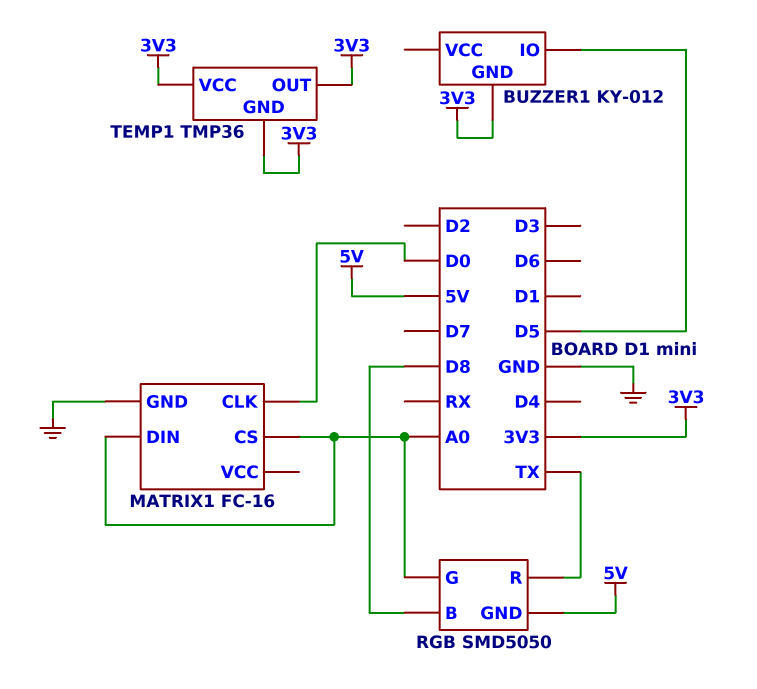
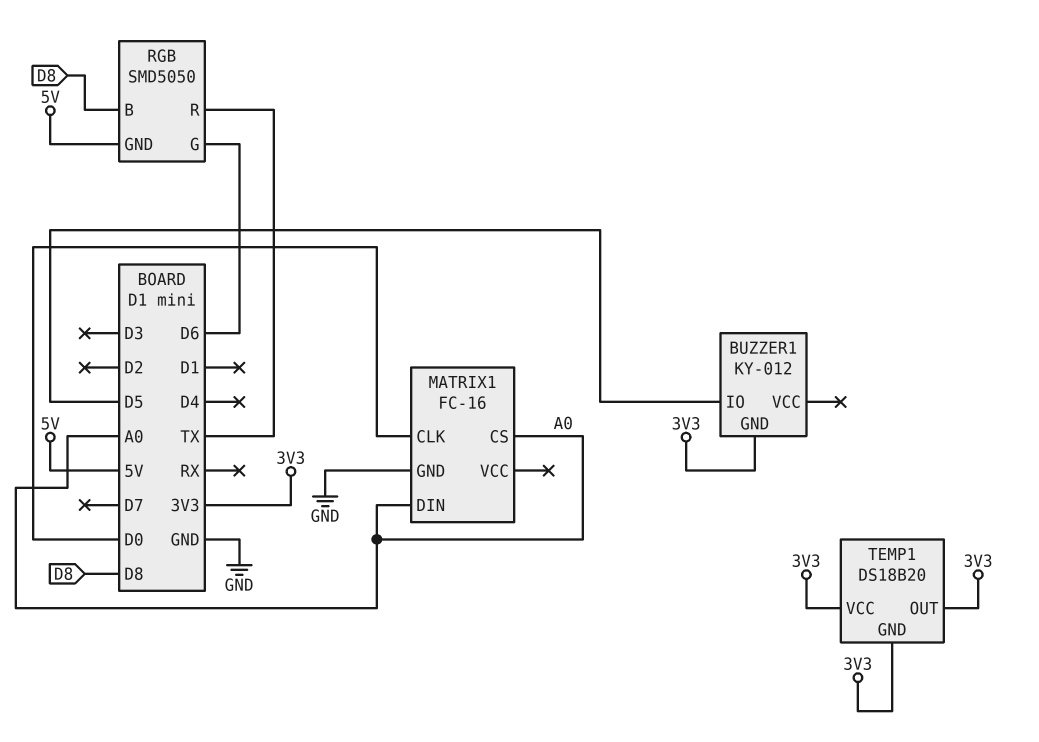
RGB pin G: A0 -> D6
TEMP1: TMP36 -> DS18B20

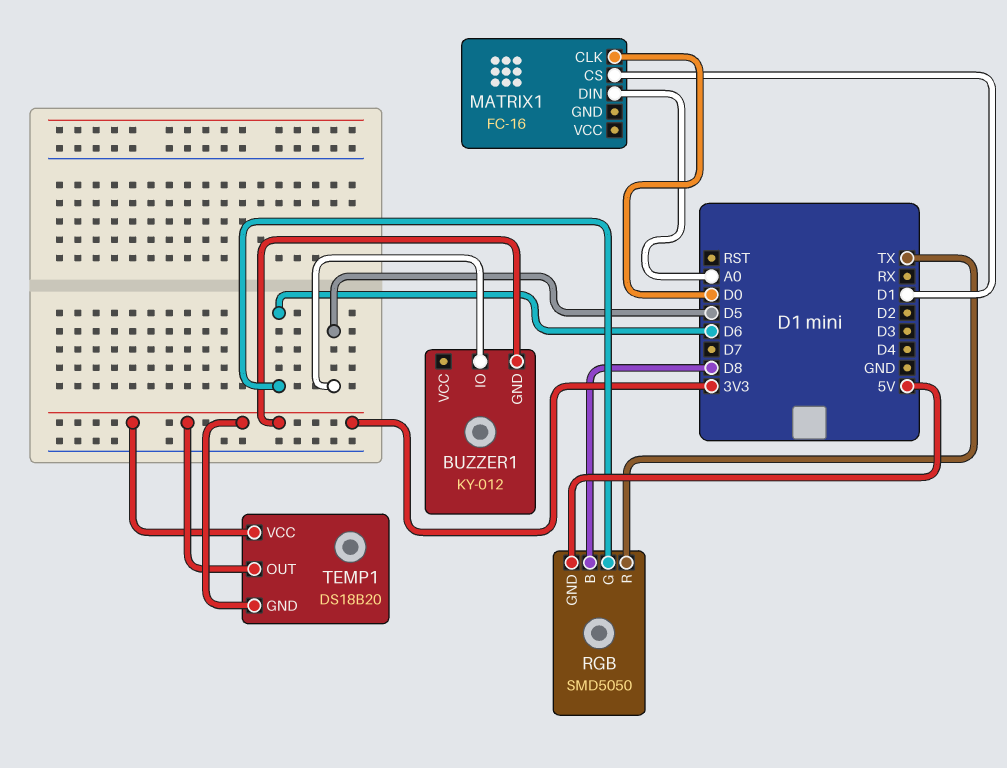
MATRIX1 pin CS: A0 -> D1
MATRIX1 pin GND: GND -> none

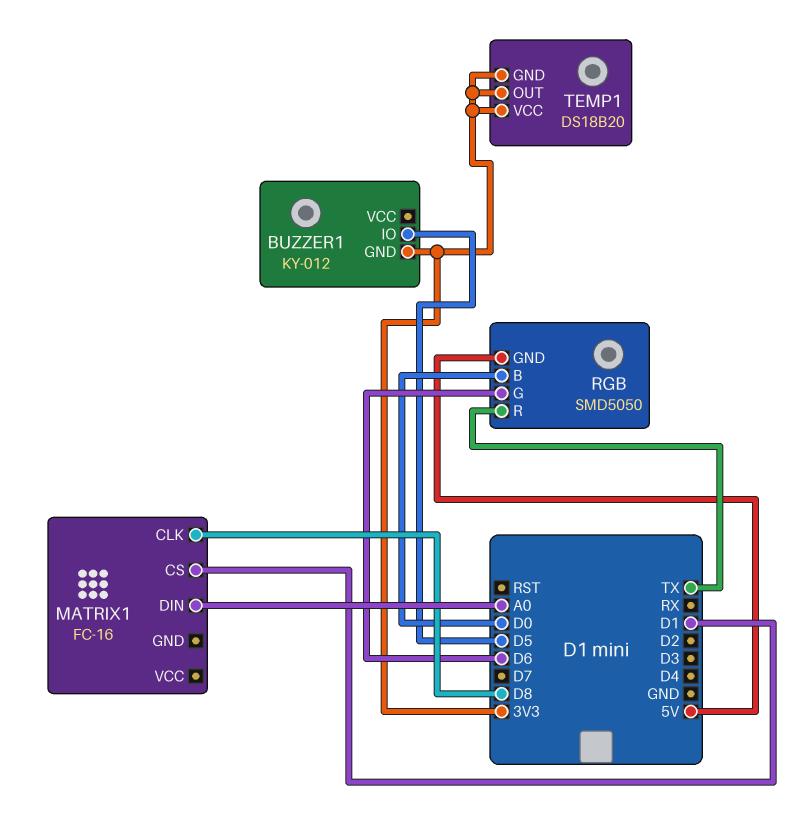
MATRIX1 pin CLK: D0 -> D8
RGB pin B: D8 -> D0

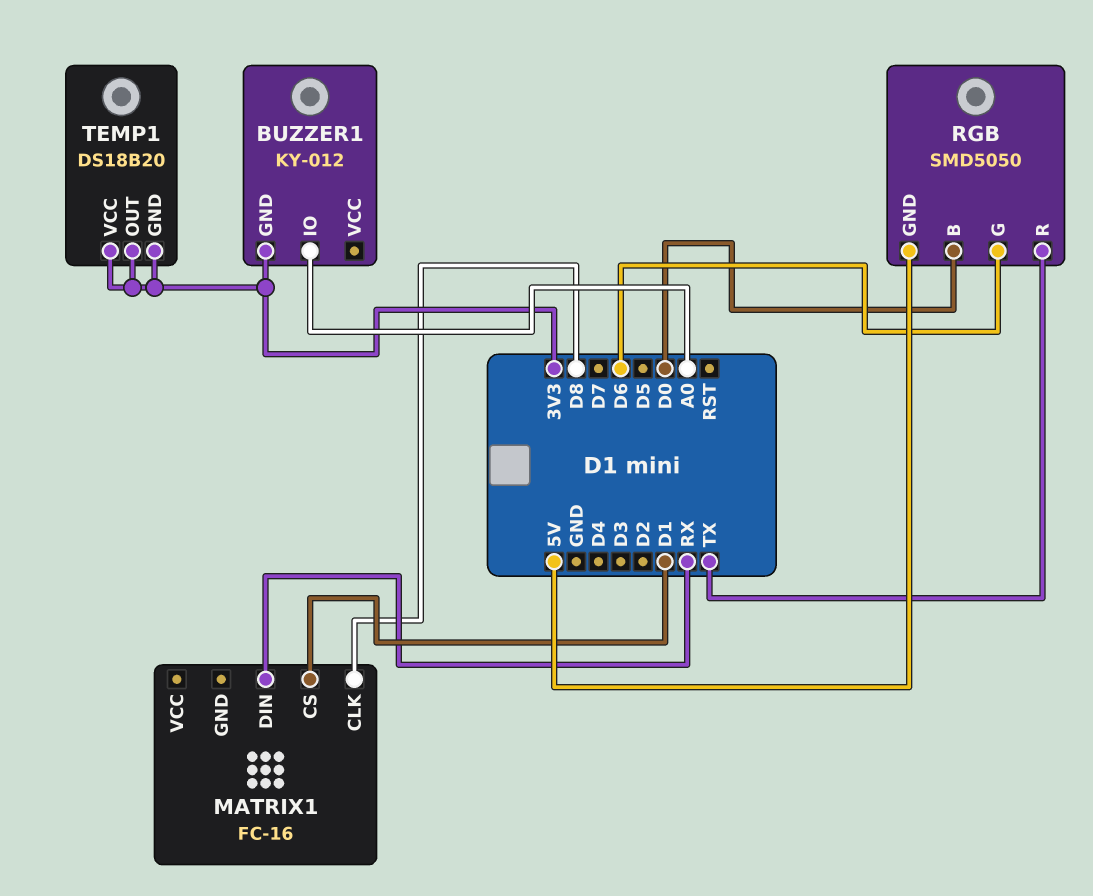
BUZZER1 pin IO: D5 -> A0
MATRIX1 pin DIN: A0 -> RX

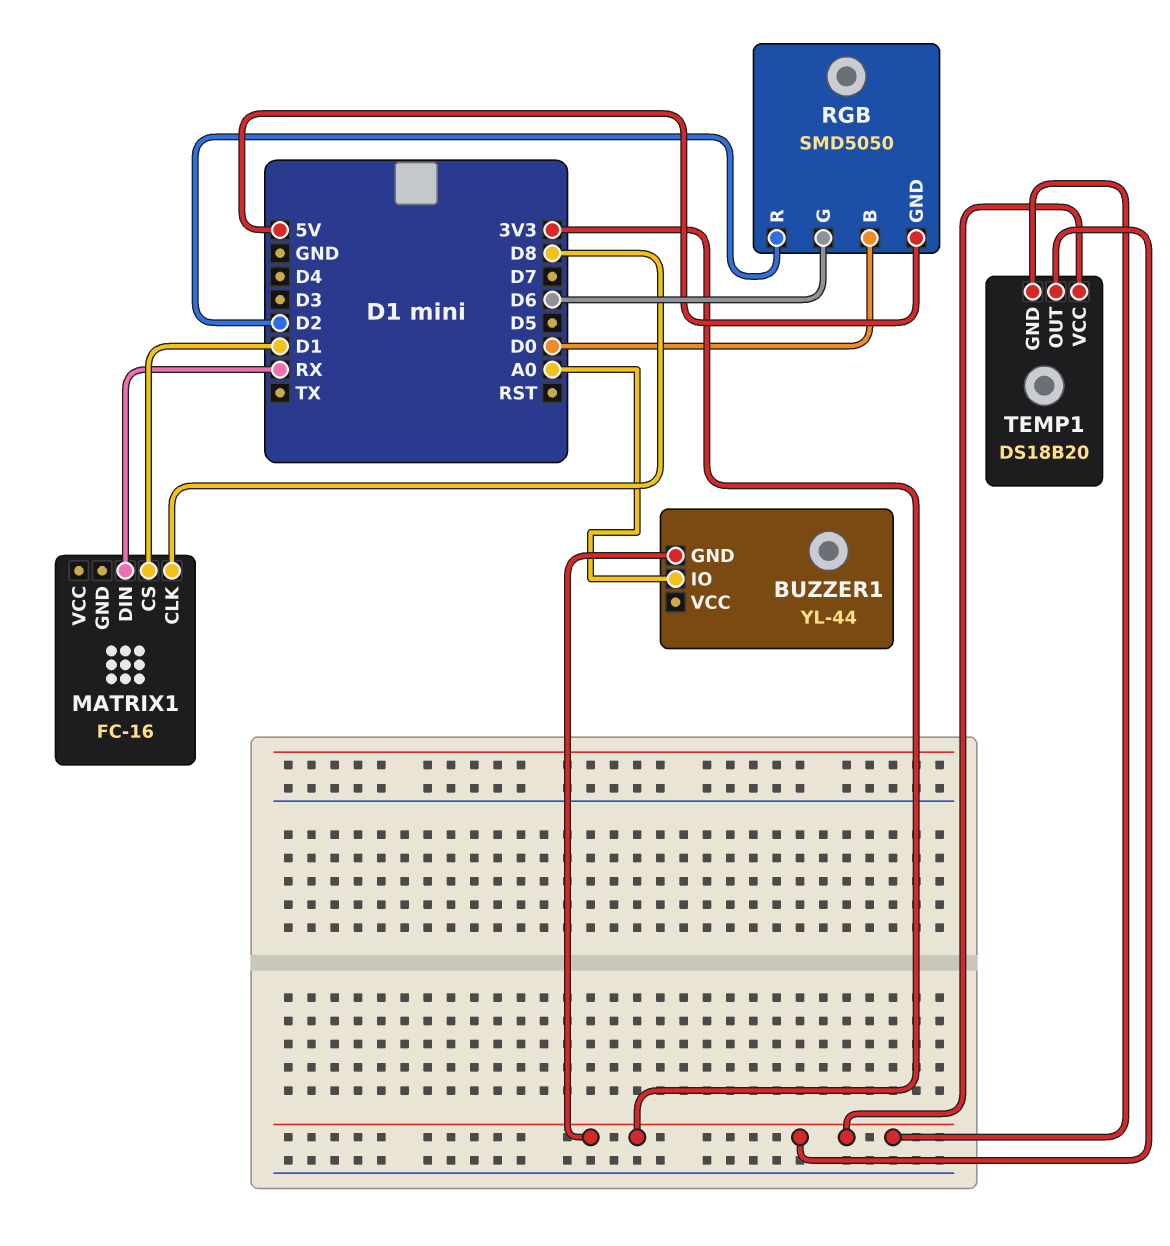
BUZZER1: KY-012 -> YL-44
RGB pin R: TX -> D2

